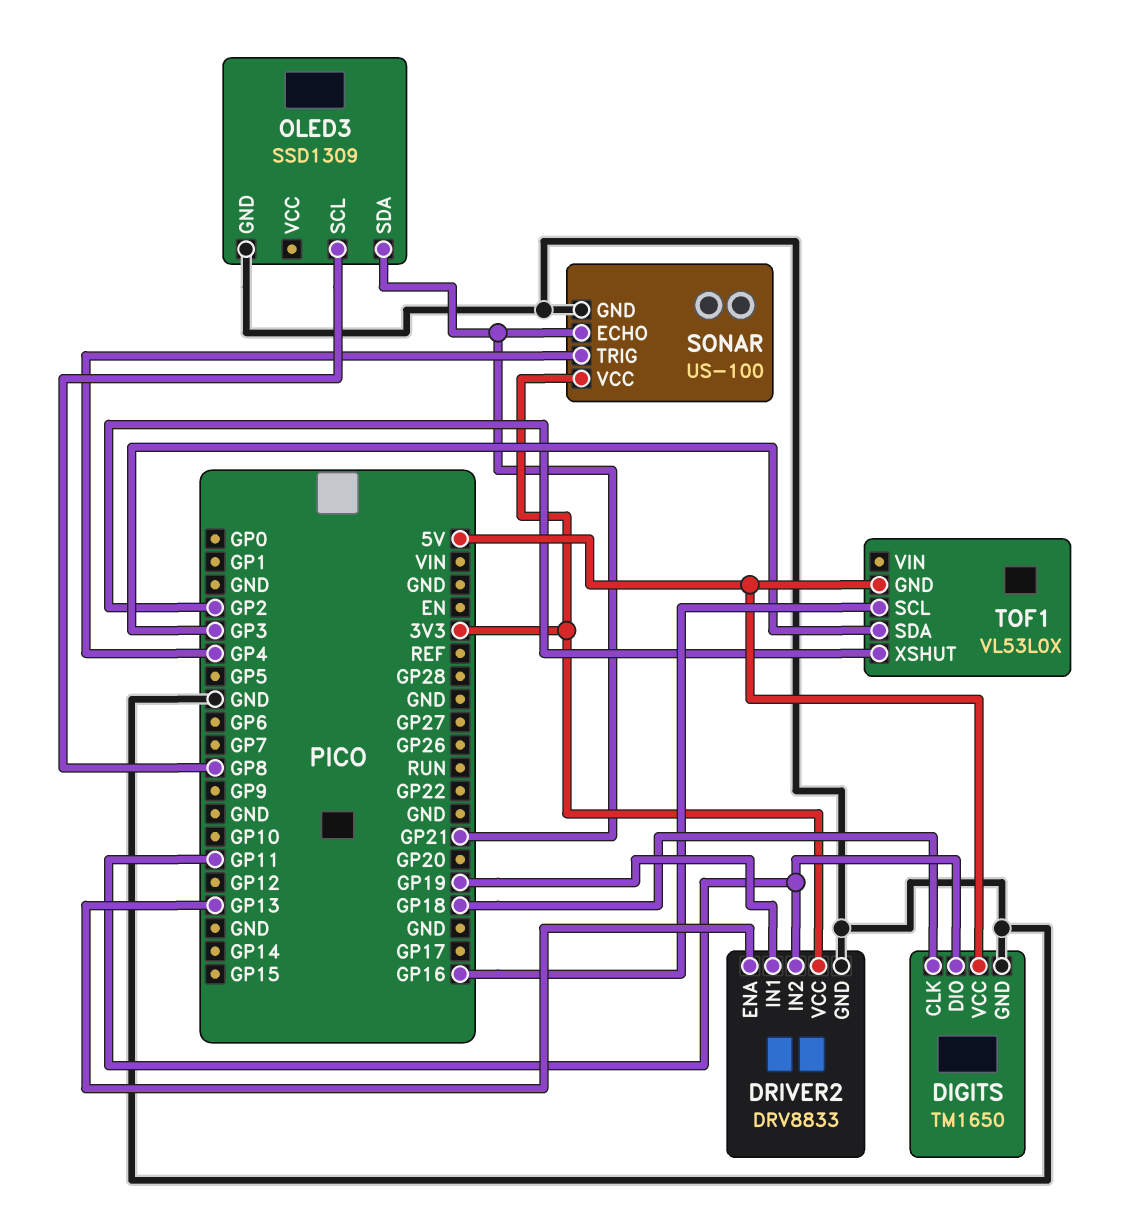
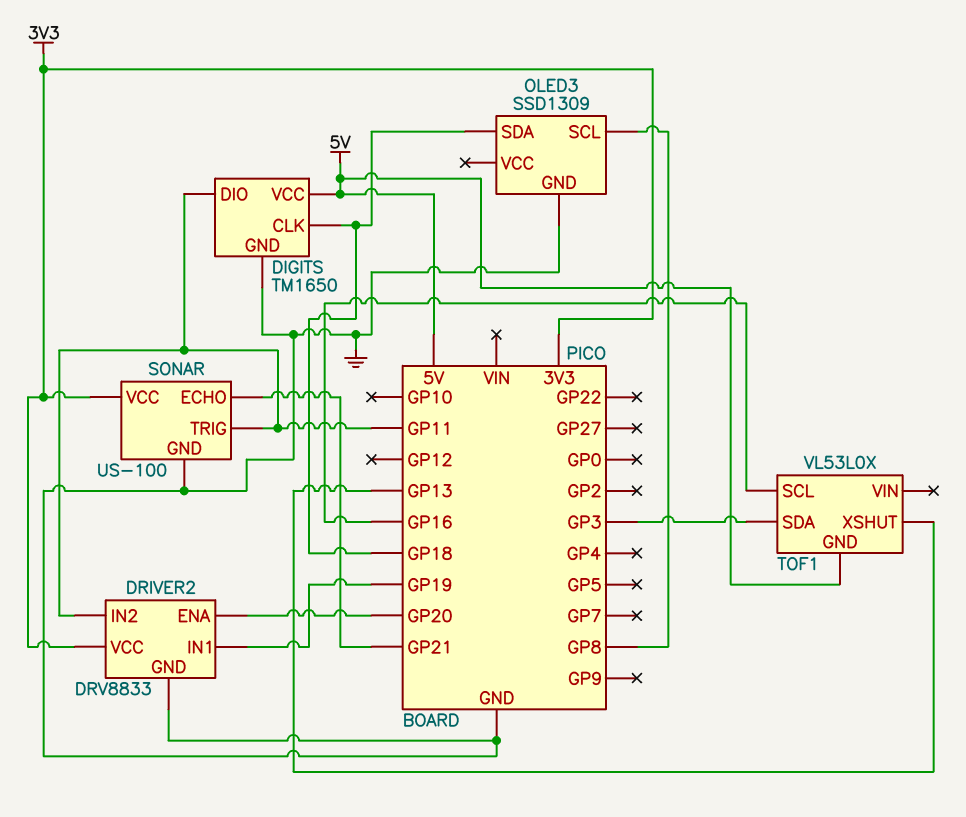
DRIVER2 pin ENA: GP13 -> GP20
OLED3 pin SDA: GP21 -> GP18
SONAR pin TRIG: GP4 -> GP11
TOF1 pin XSHUT: GP2 -> GP13

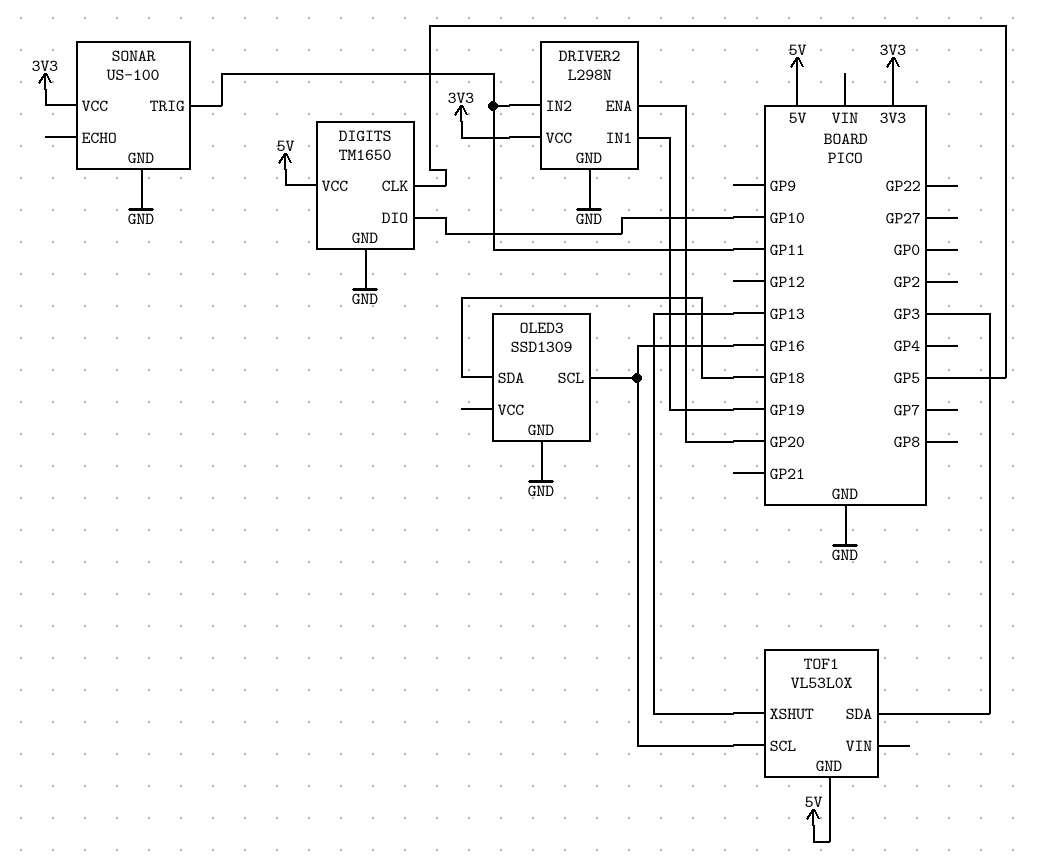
DIGITS pin CLK: GP18 -> GP5
DIGITS pin DIO: GP11 -> GP10
DRIVER2: DRV8833 -> L298N
OLED3 pin SCL: GP8 -> GP16
SONAR pin ECHO: GP21 -> none

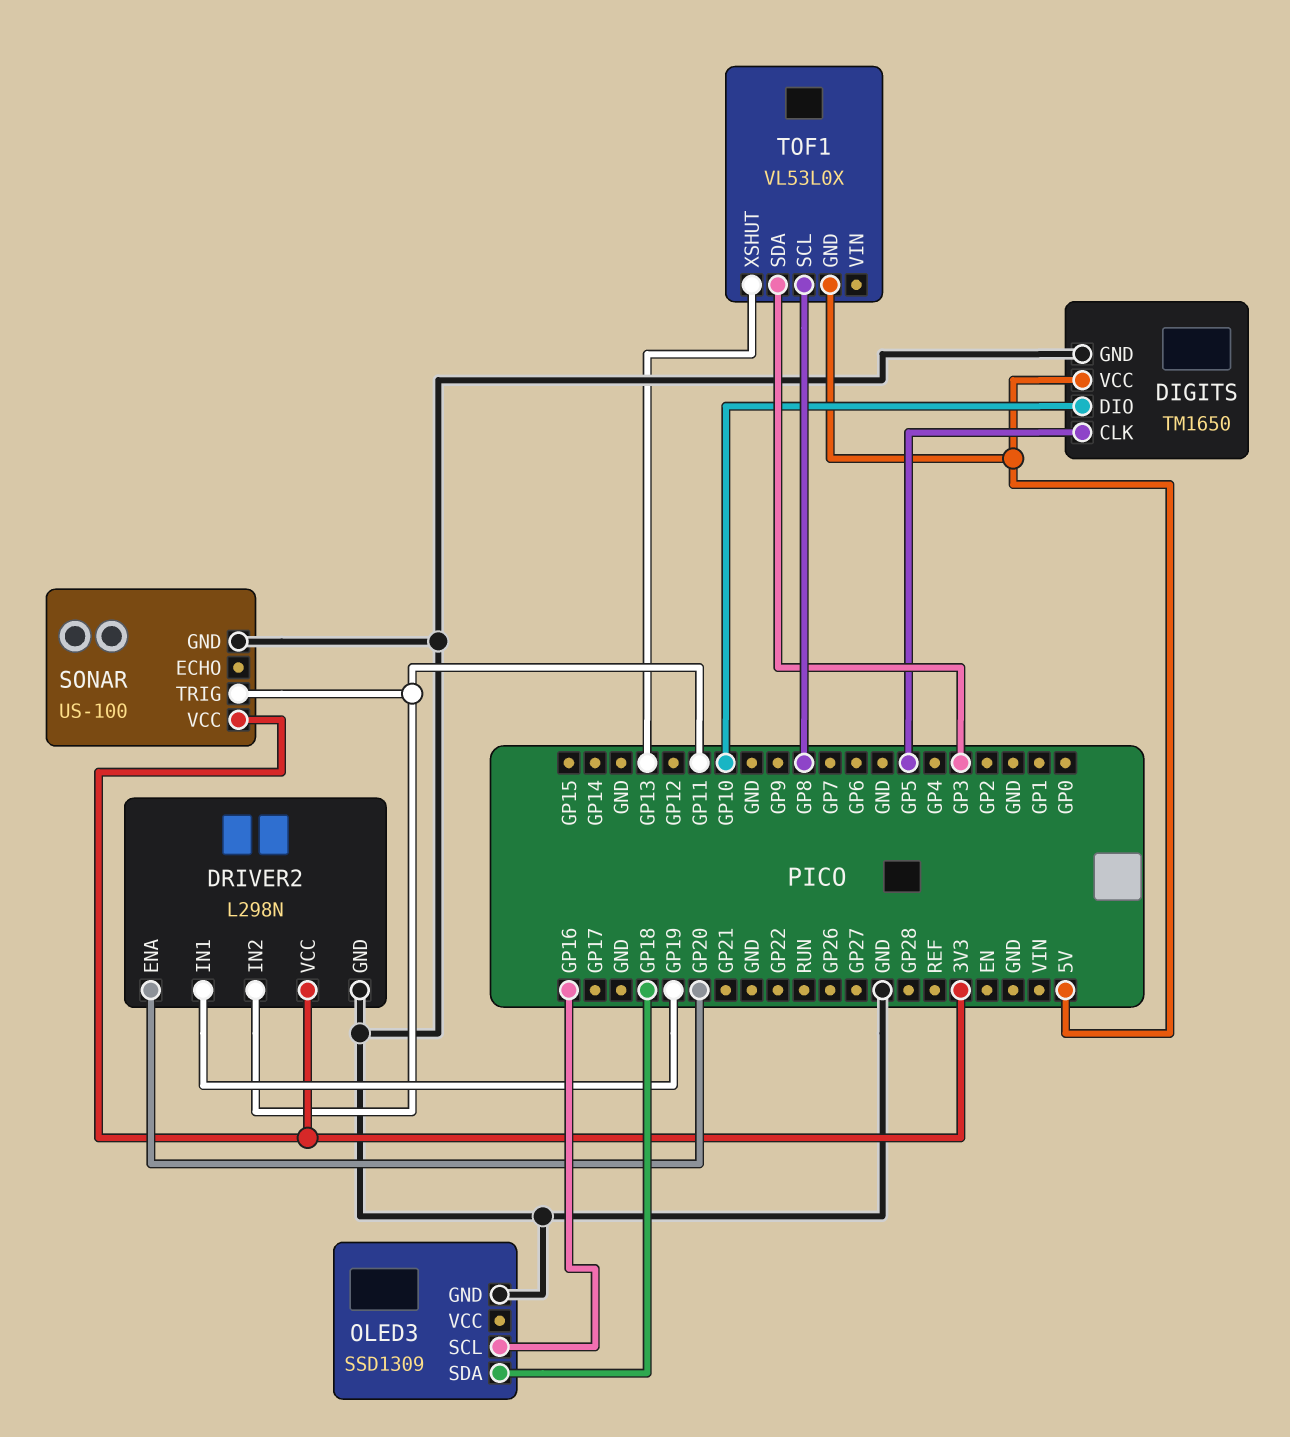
TOF1 pin SCL: GP16 -> GP8

